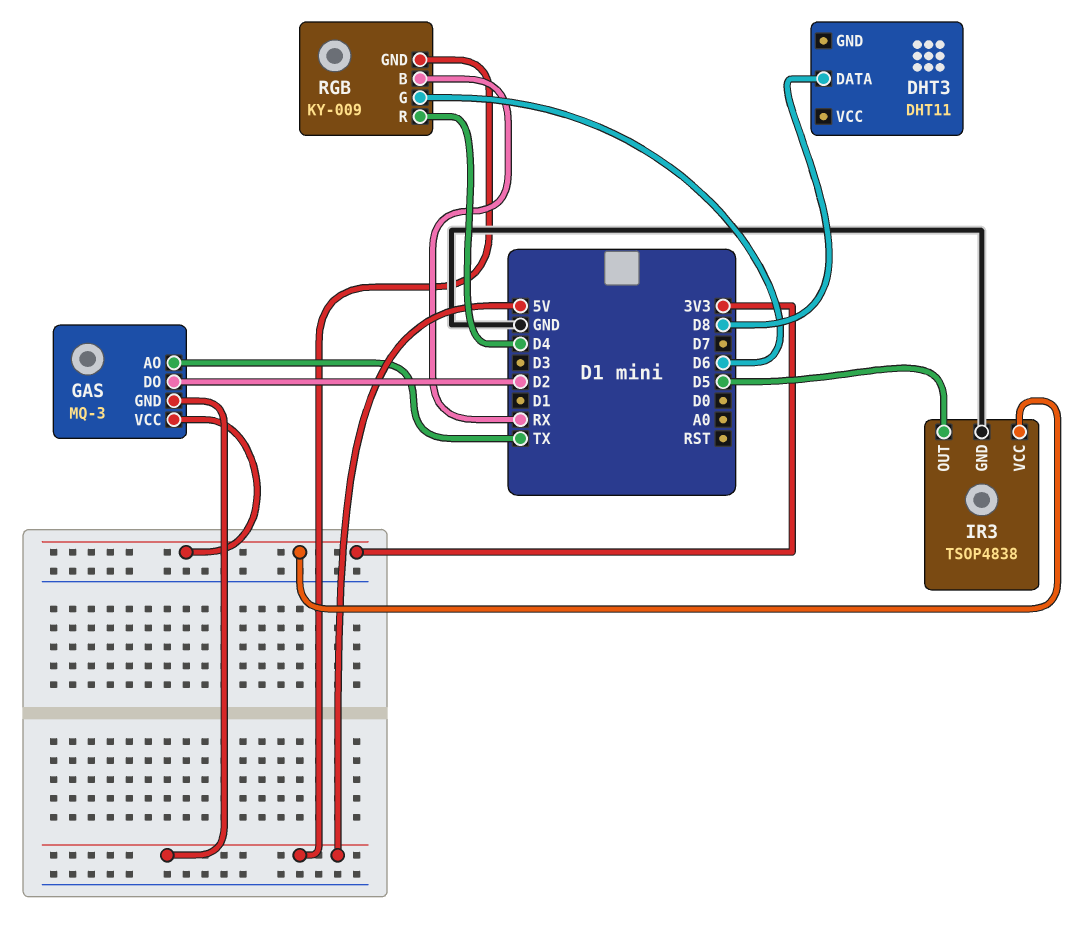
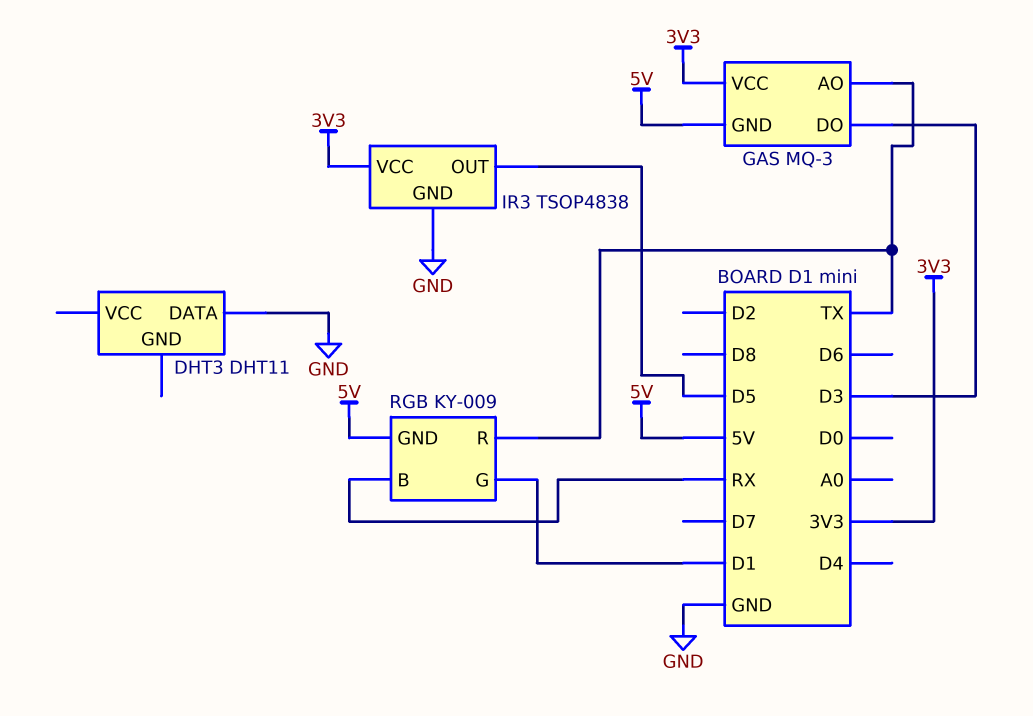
DHT3 pin DATA: D8 -> GND
GAS pin DO: D2 -> D3
RGB pin G: D6 -> D1
RGB pin R: D4 -> TX

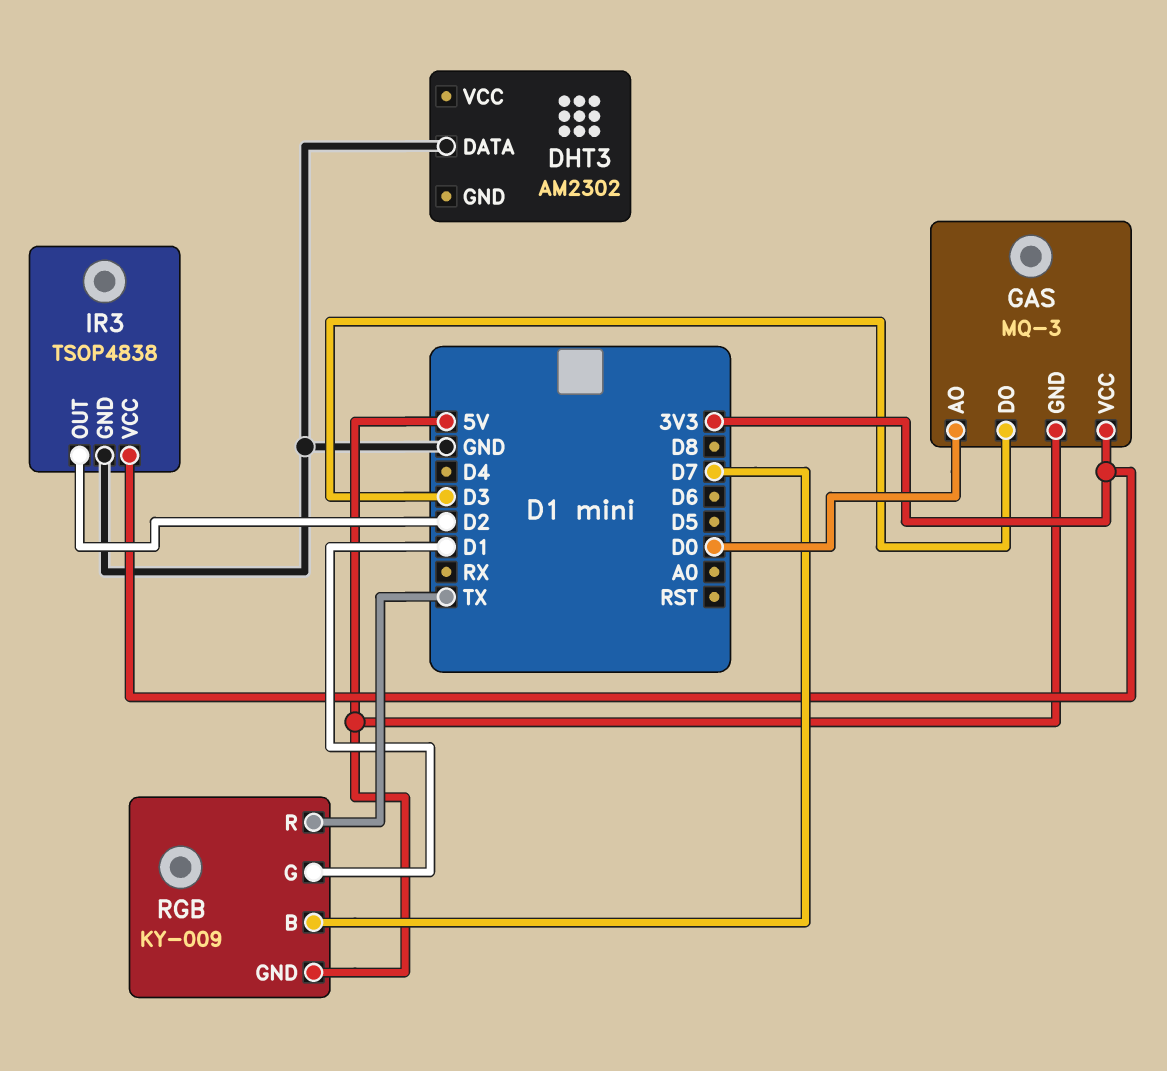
DHT3: DHT11 -> AM2302
GAS pin AO: TX -> D0
IR3 pin OUT: D5 -> D2
RGB pin B: RX -> D7

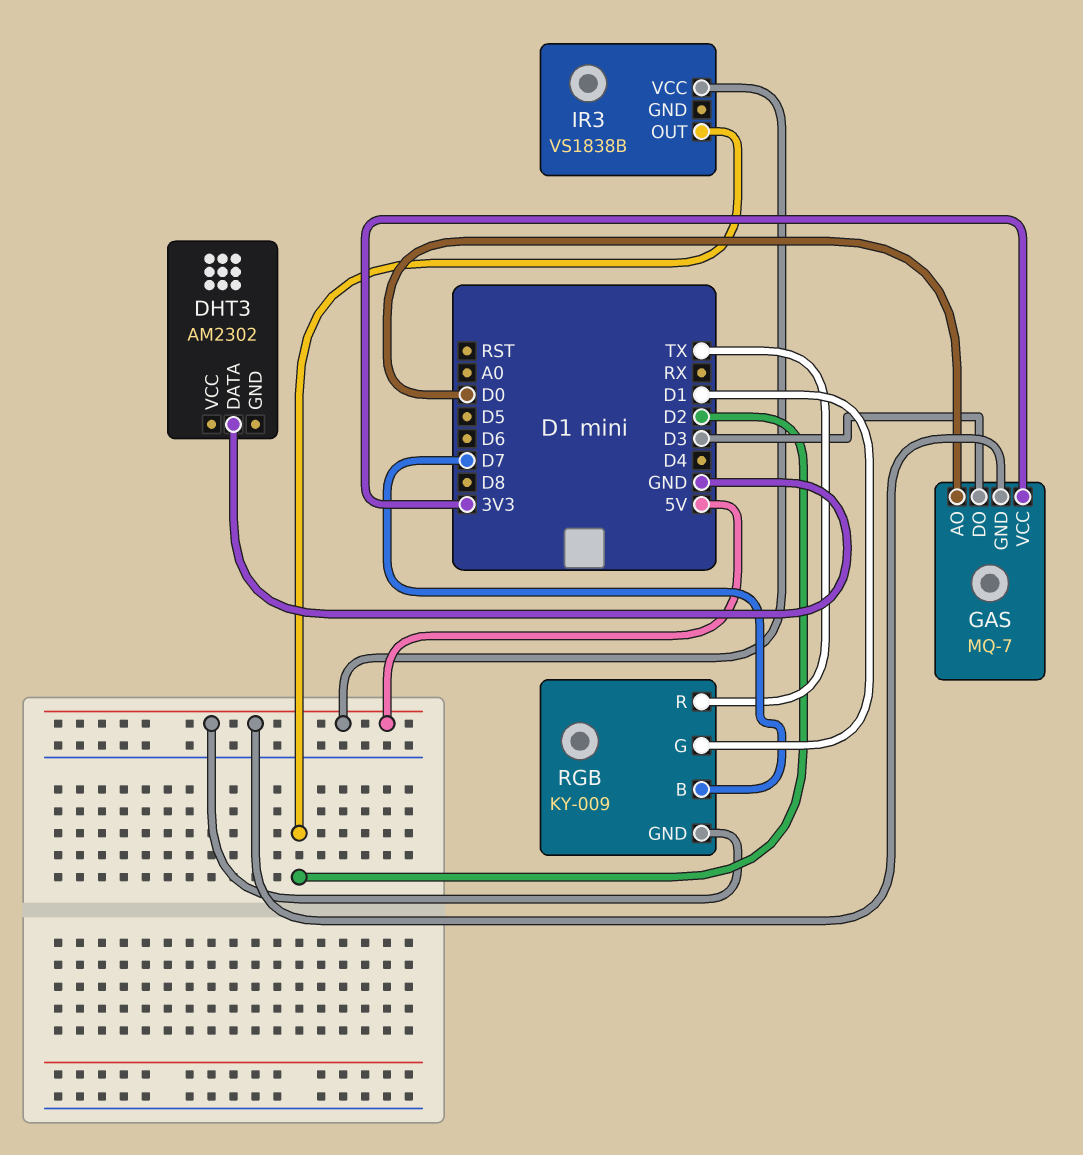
GAS: MQ-3 -> MQ-7
IR3: TSOP4838 -> VS1838B
IR3 pin GND: GND -> none
IR3 pin VCC: 3V3 -> 5V

